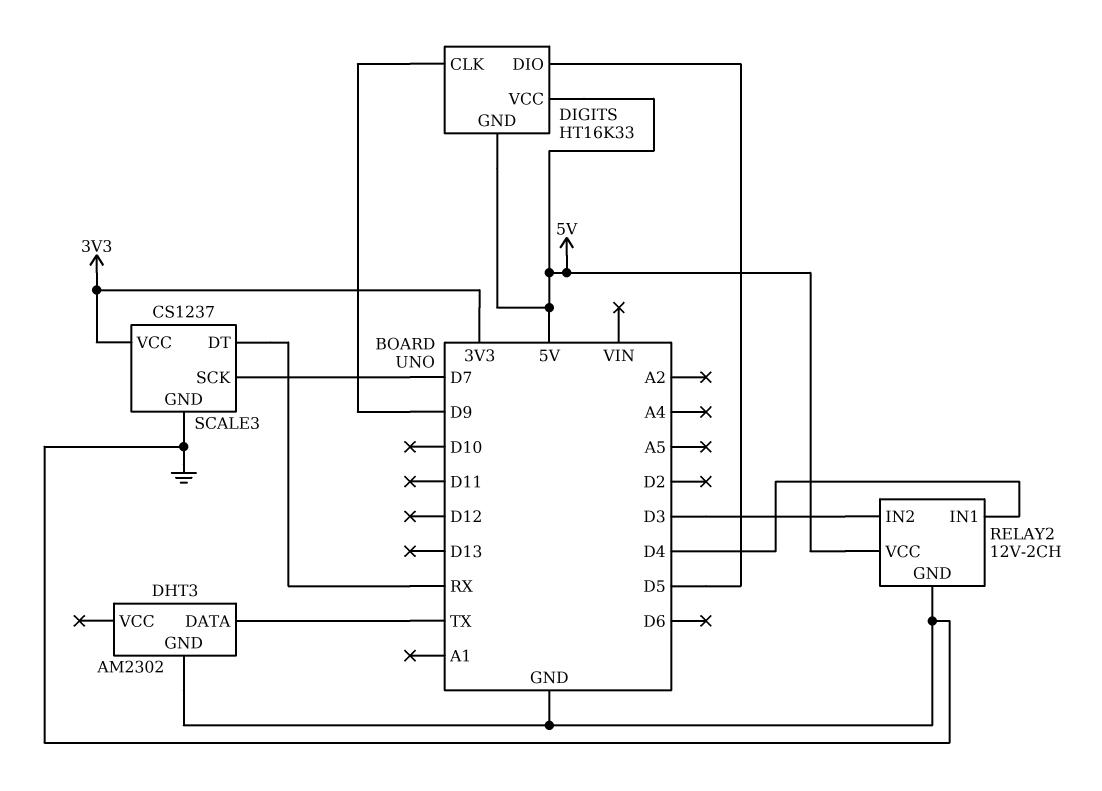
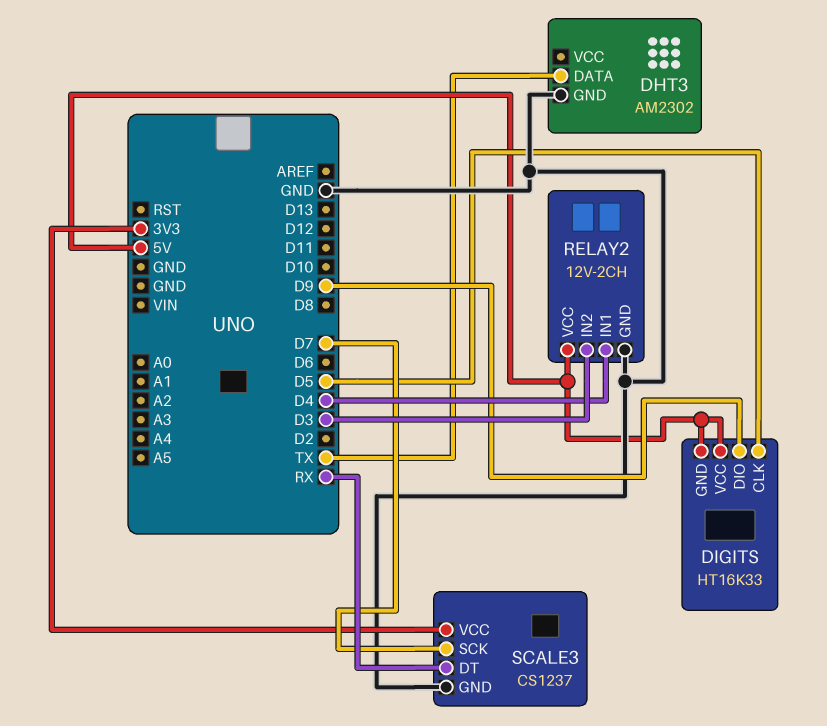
DIGITS pin CLK: D9 -> D5
DIGITS pin DIO: D5 -> D9

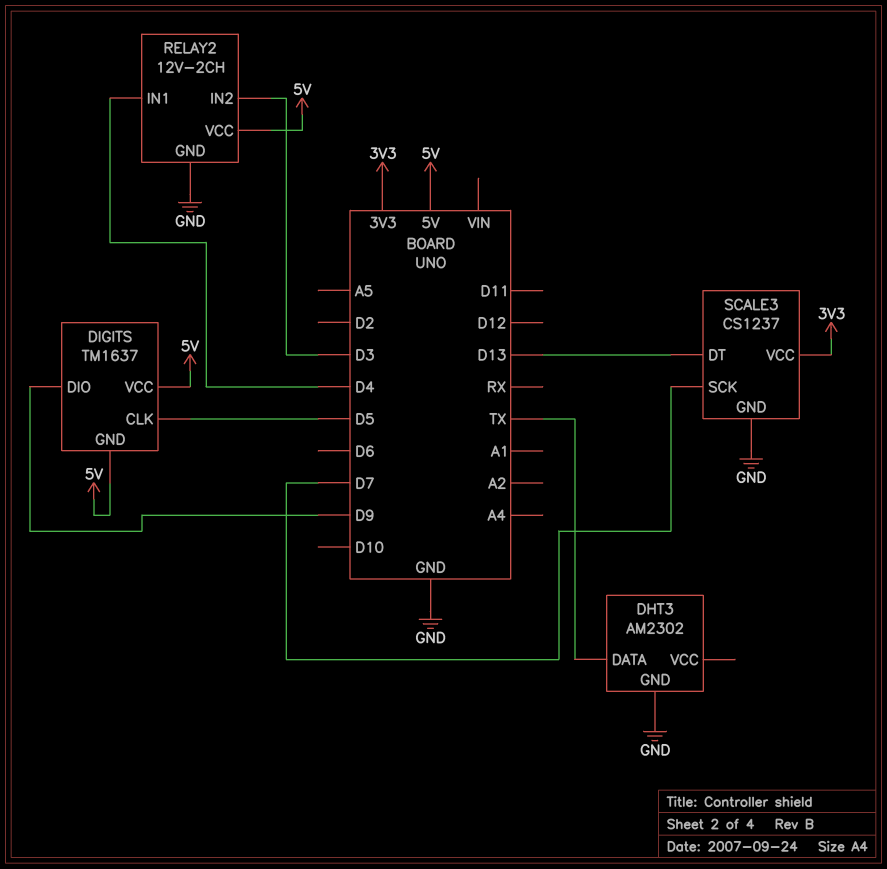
DIGITS: HT16K33 -> TM1637
SCALE3 pin DT: RX -> D13

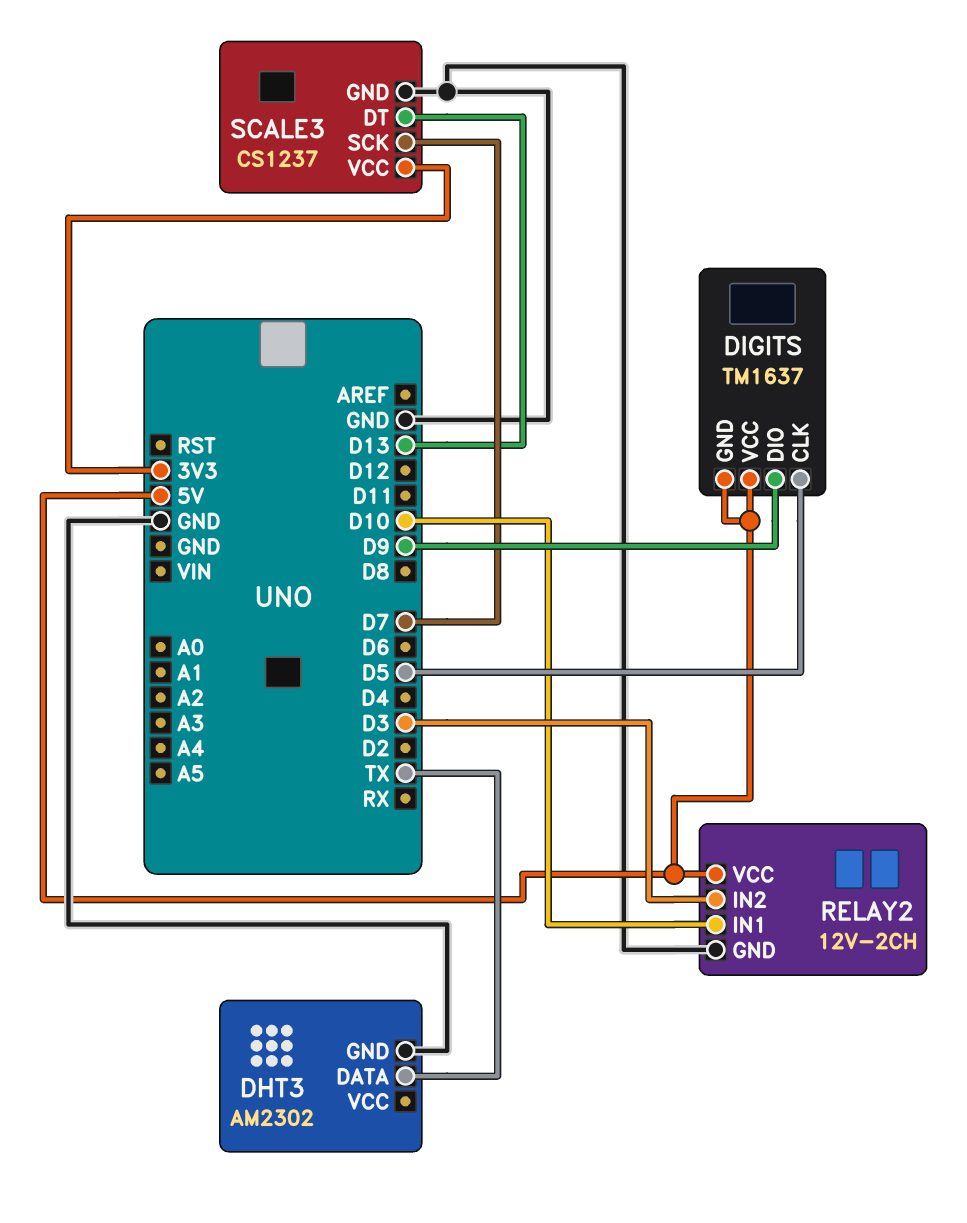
RELAY2 pin IN1: D4 -> D10

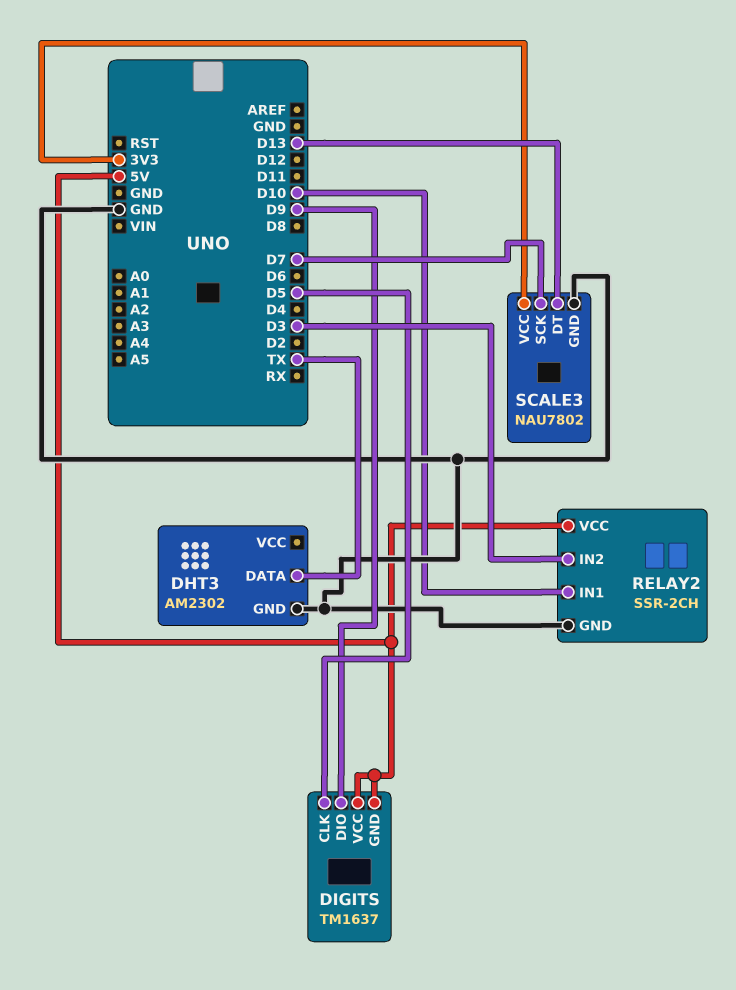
RELAY2: 12V-2CH -> SSR-2CH
SCALE3: CS1237 -> NAU7802

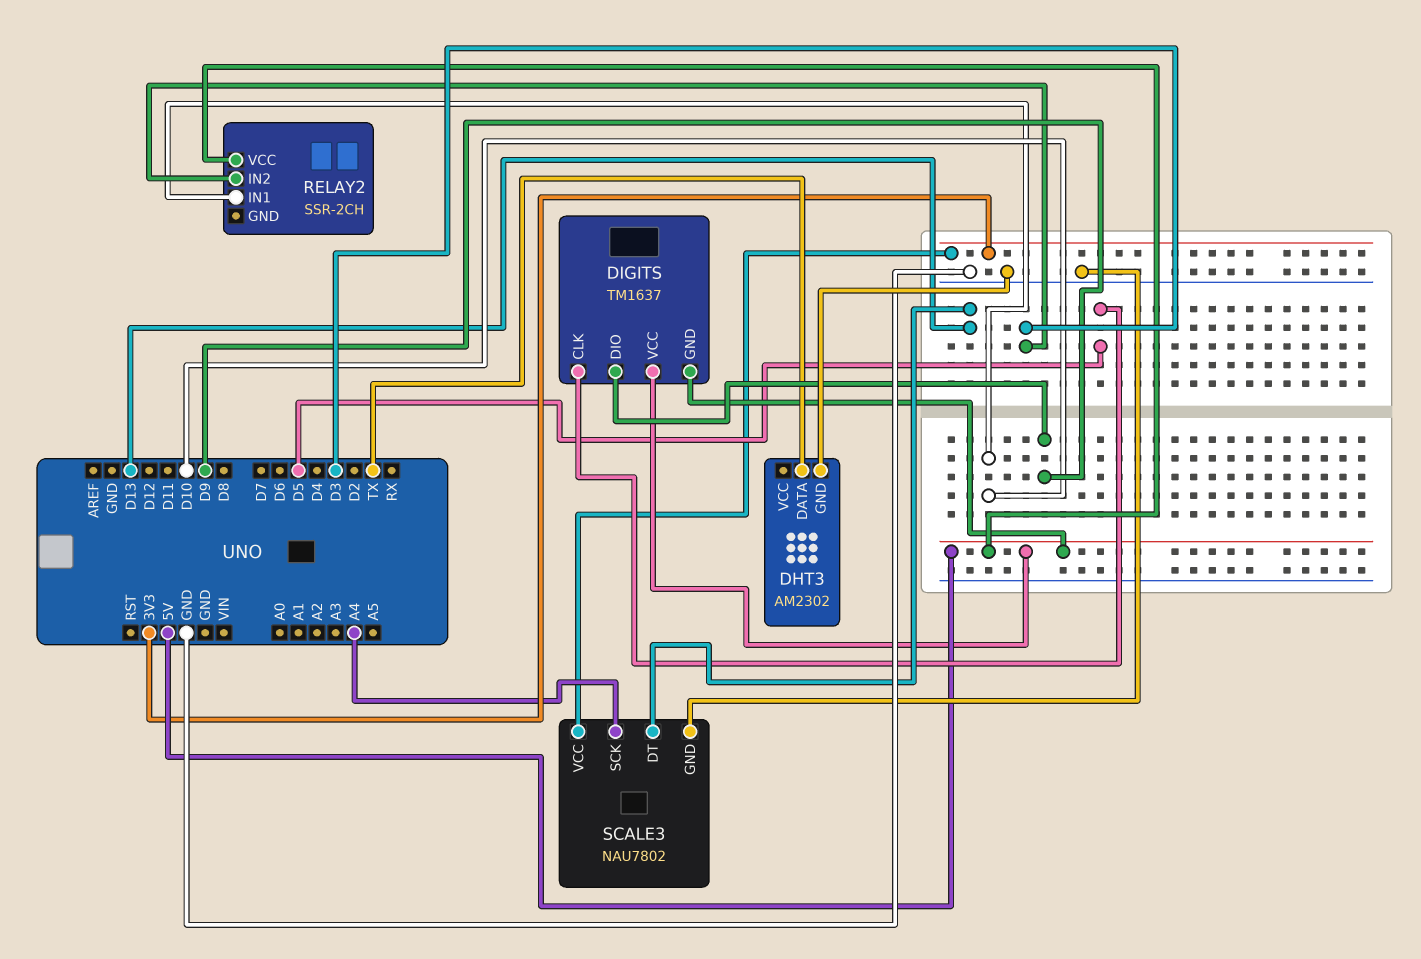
RELAY2 pin GND: GND -> none
SCALE3 pin SCK: D7 -> A4

